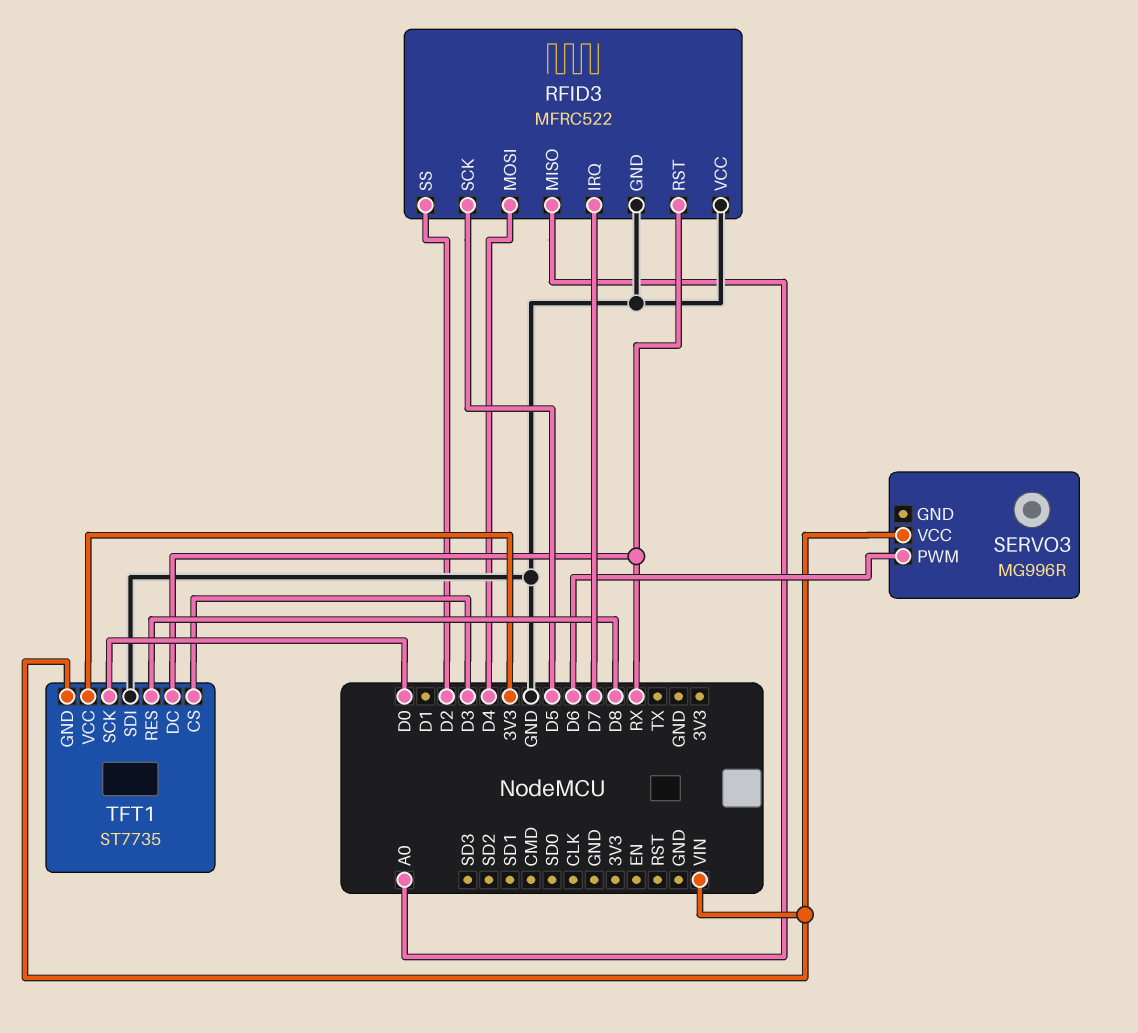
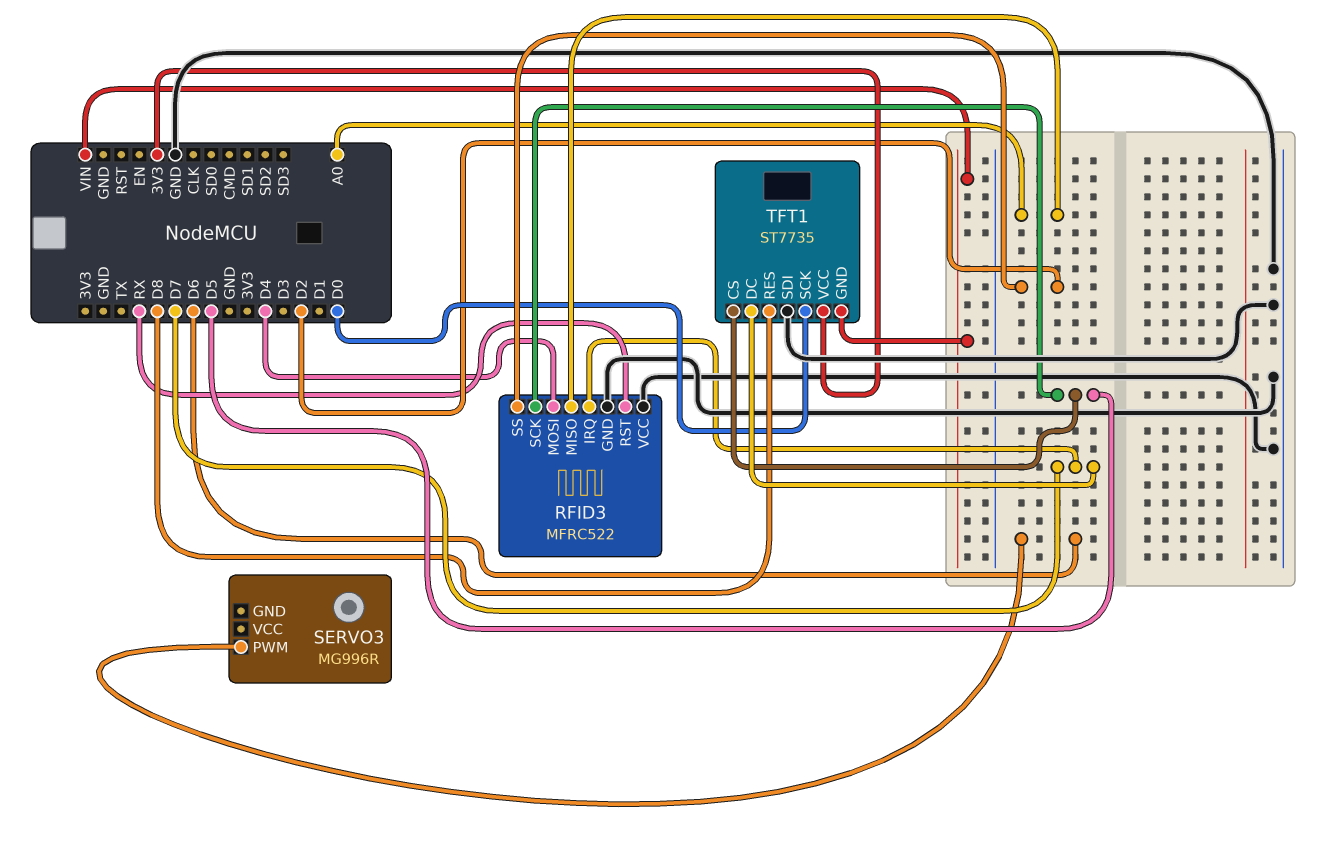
SERVO3 pin VCC: VIN -> none
TFT1 pin CS: D3 -> D5
TFT1 pin DC: RX -> D7

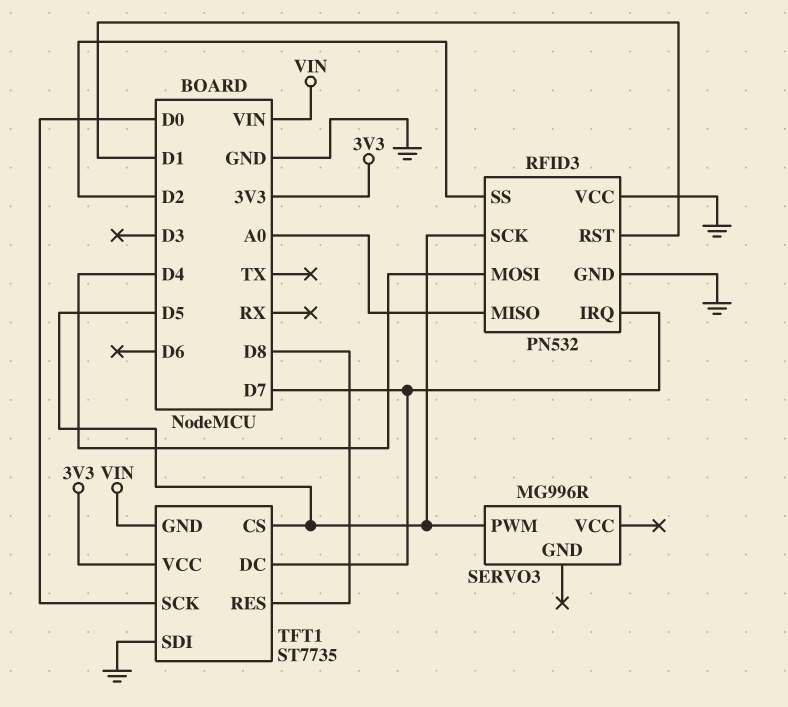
RFID3: MFRC522 -> PN532
RFID3 pin RST: RX -> D1
SERVO3 pin PWM: D6 -> D5

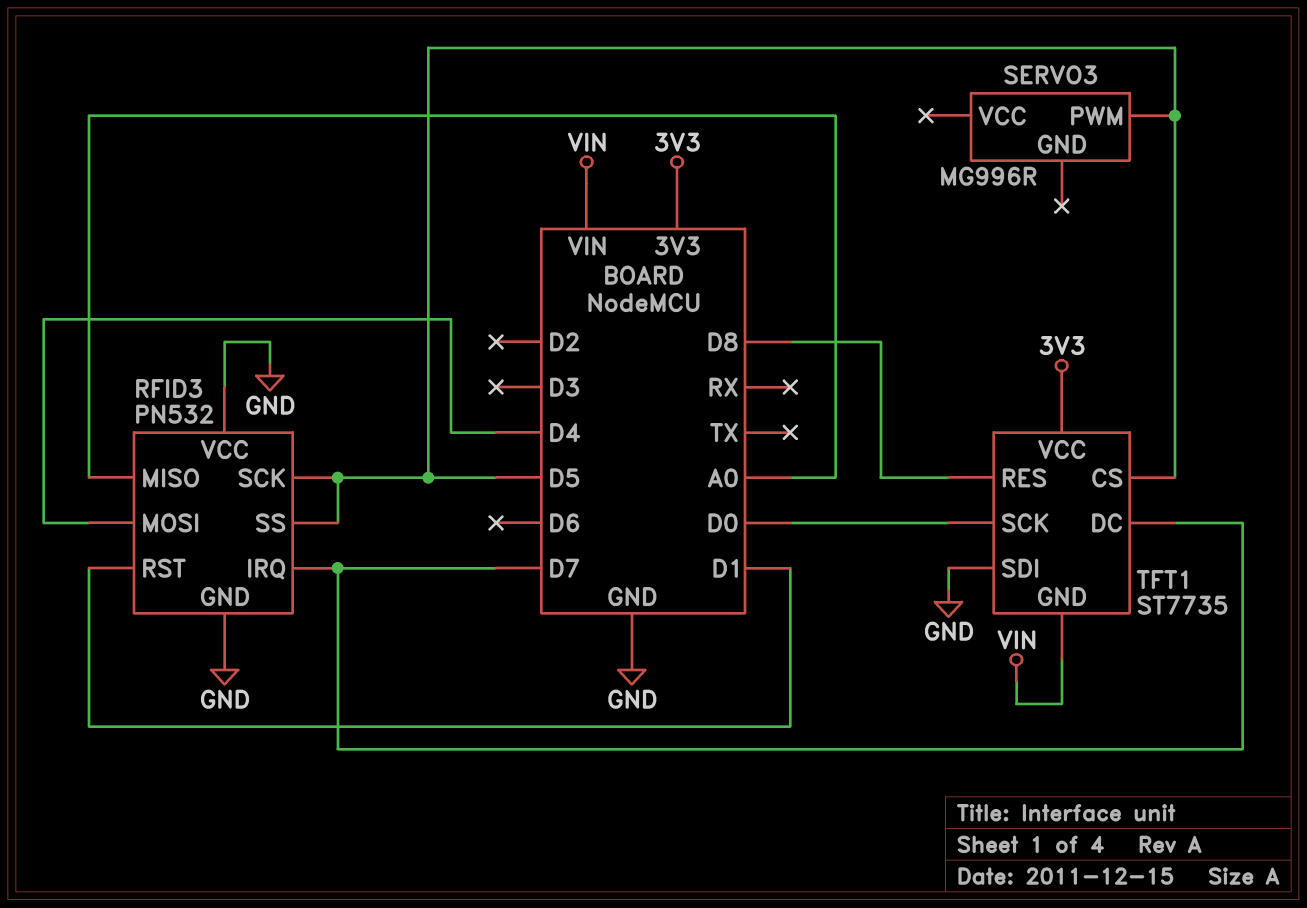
RFID3 pin SS: D2 -> D5

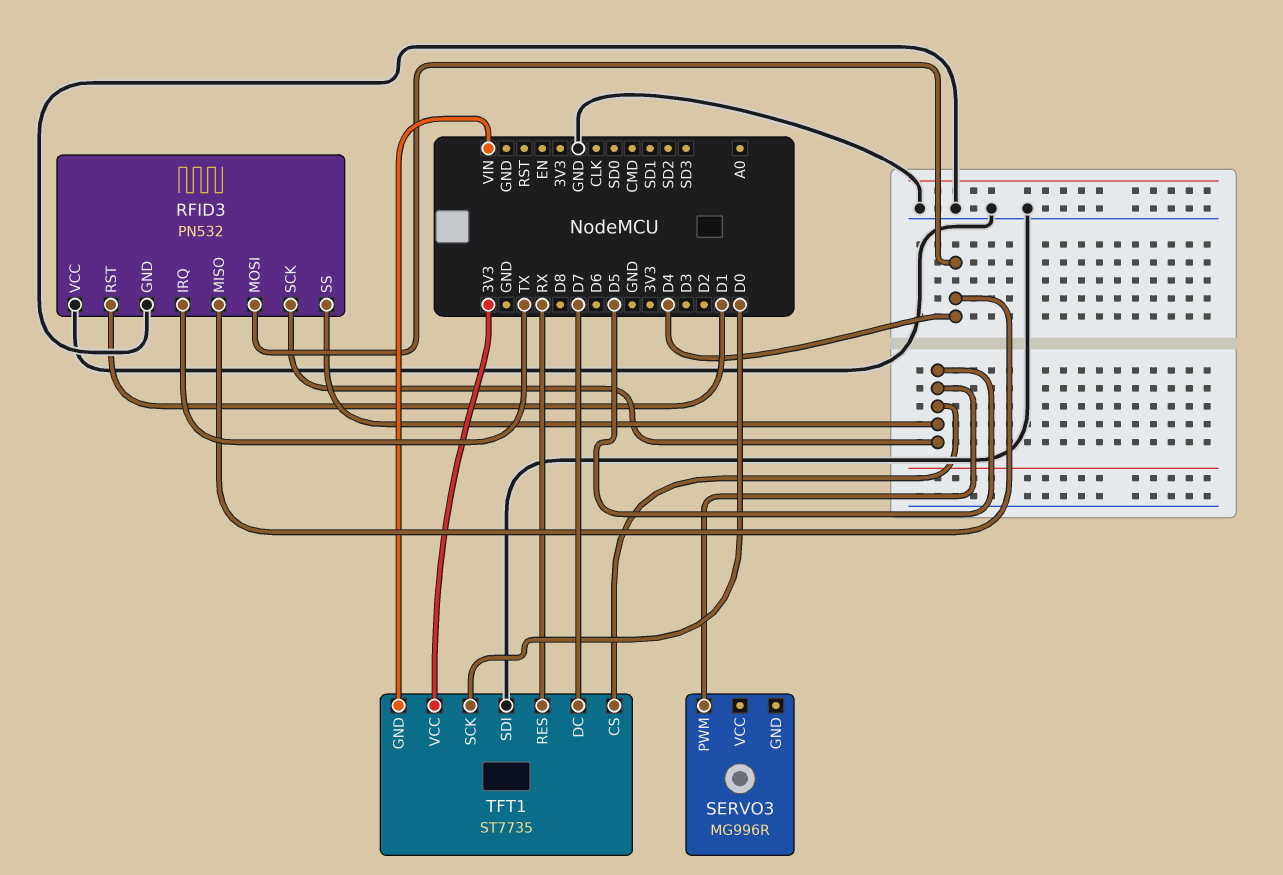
RFID3 pin IRQ: D7 -> TX
RFID3 pin MISO: A0 -> D4
TFT1 pin RES: D8 -> RX

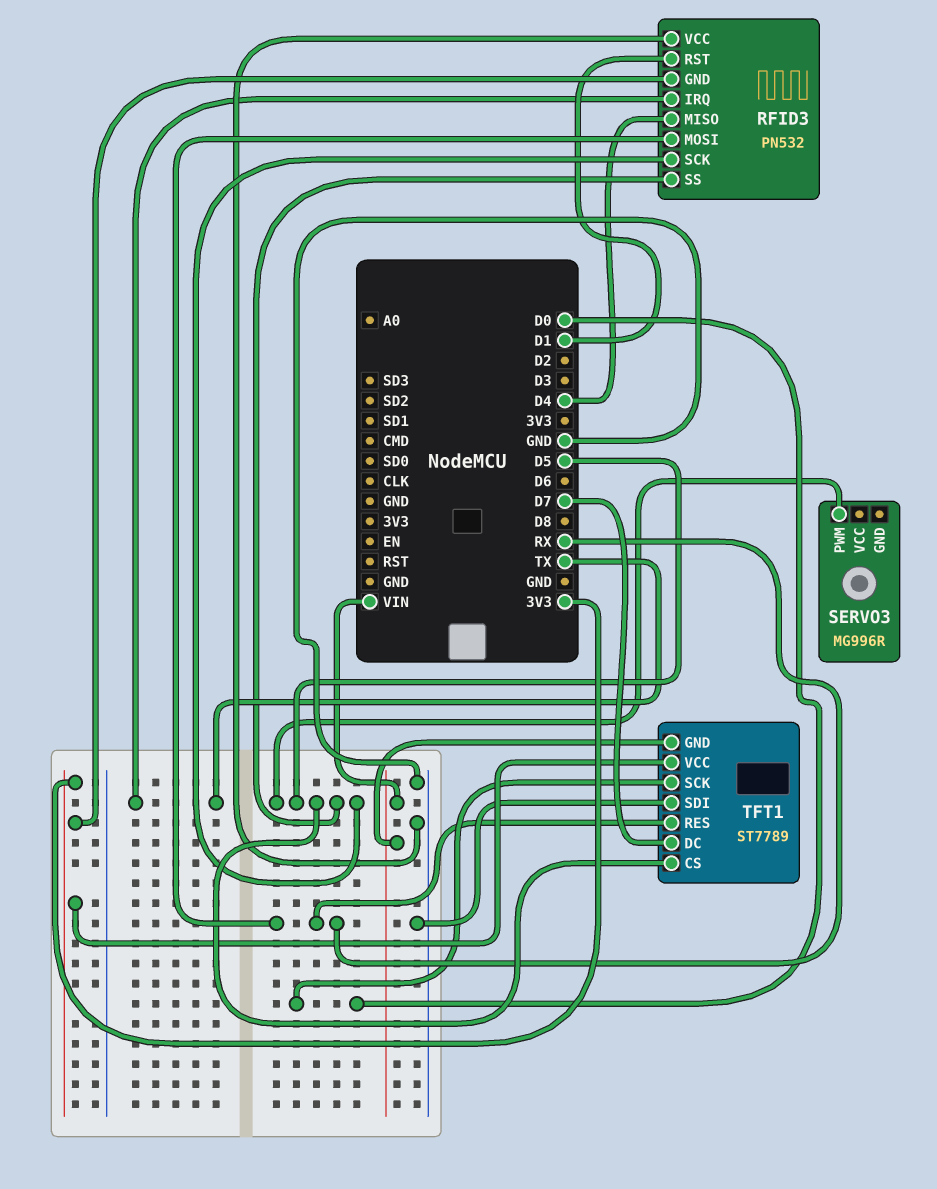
RFID3 pin GND: GND -> 3V3
RFID3 pin MOSI: D4 -> RX
TFT1: ST7735 -> ST7789

